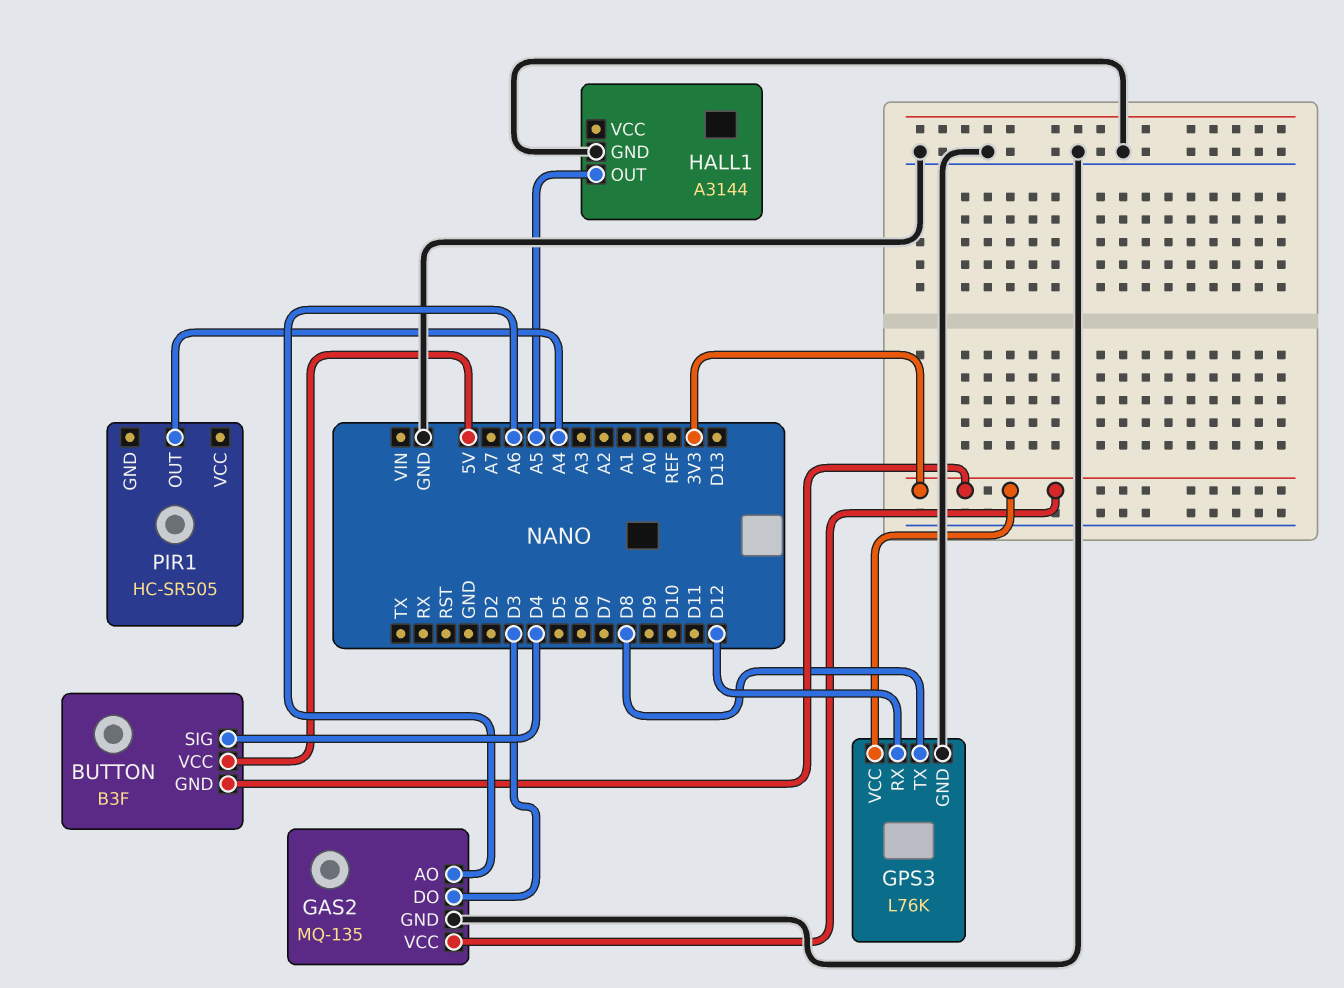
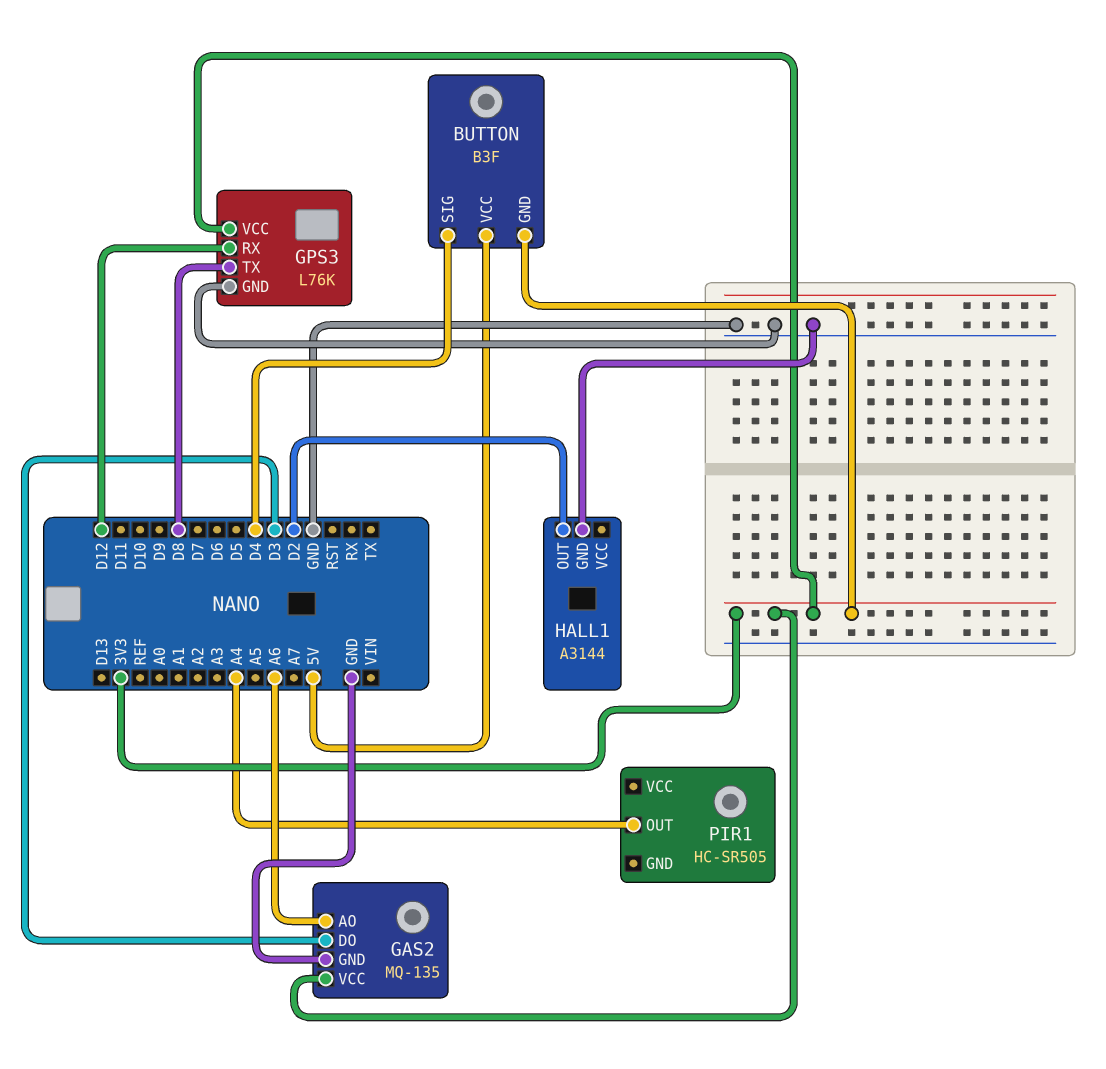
HALL1 pin OUT: A5 -> D2

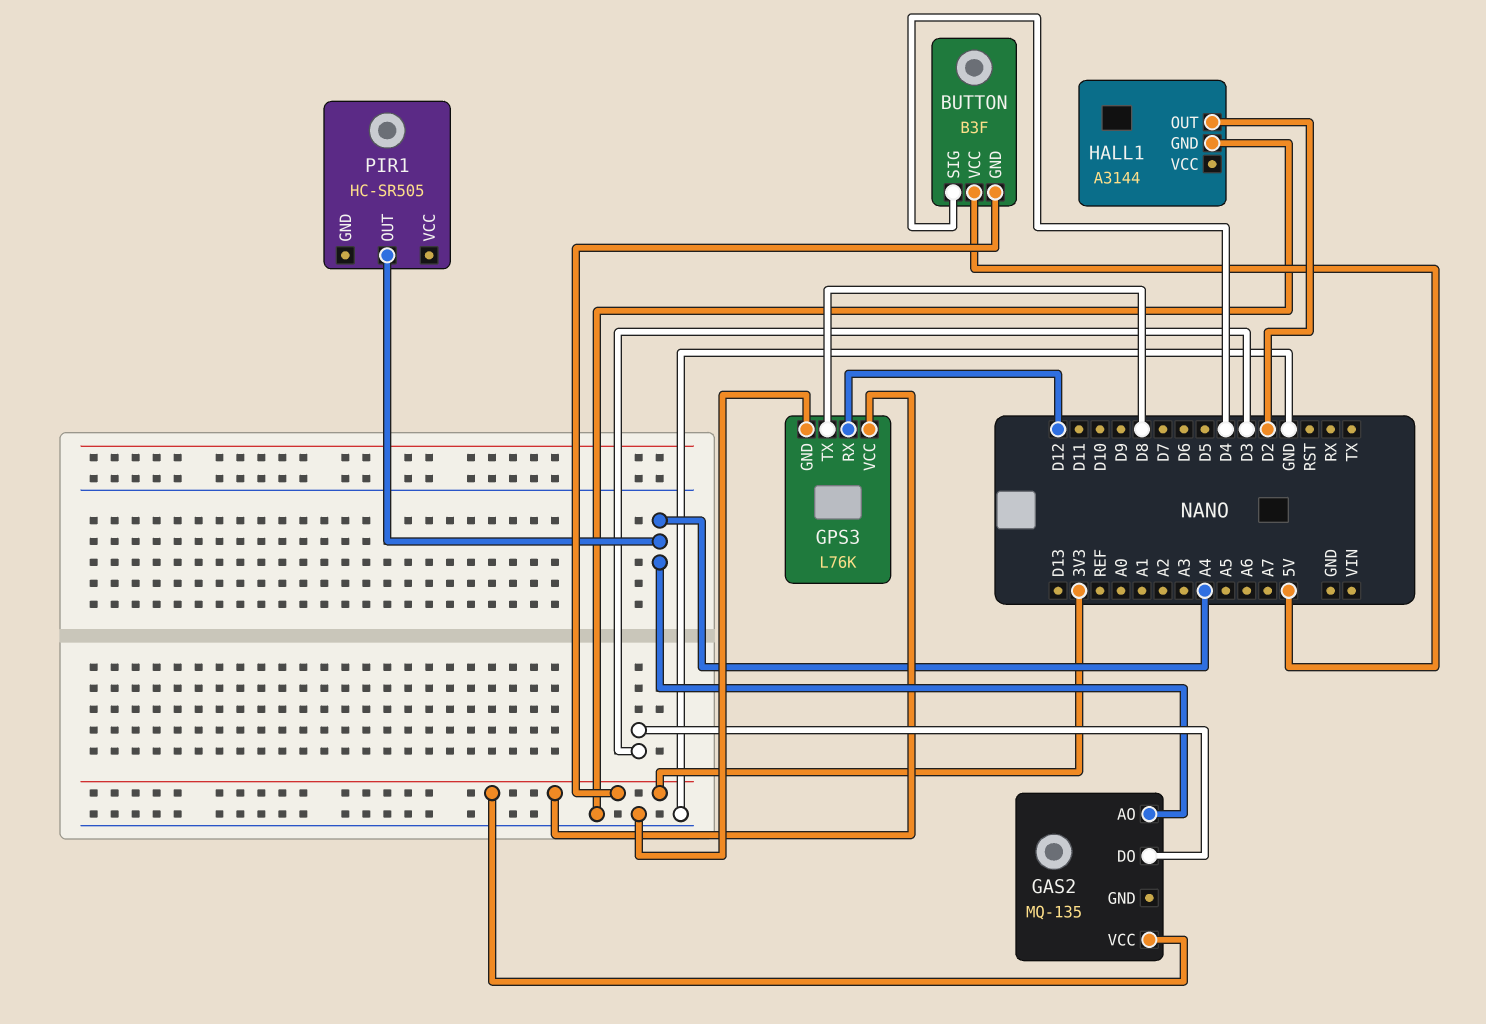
GAS2 pin AO: A6 -> A4
GAS2 pin GND: GND -> none

